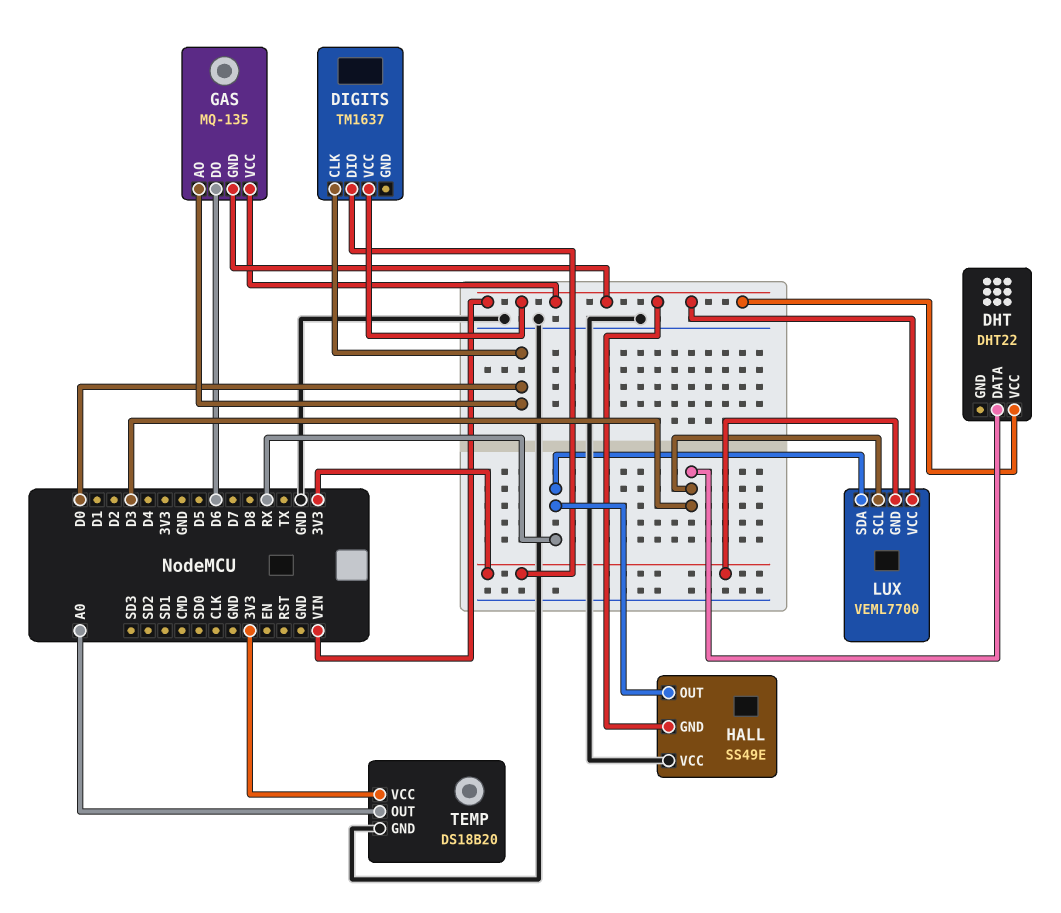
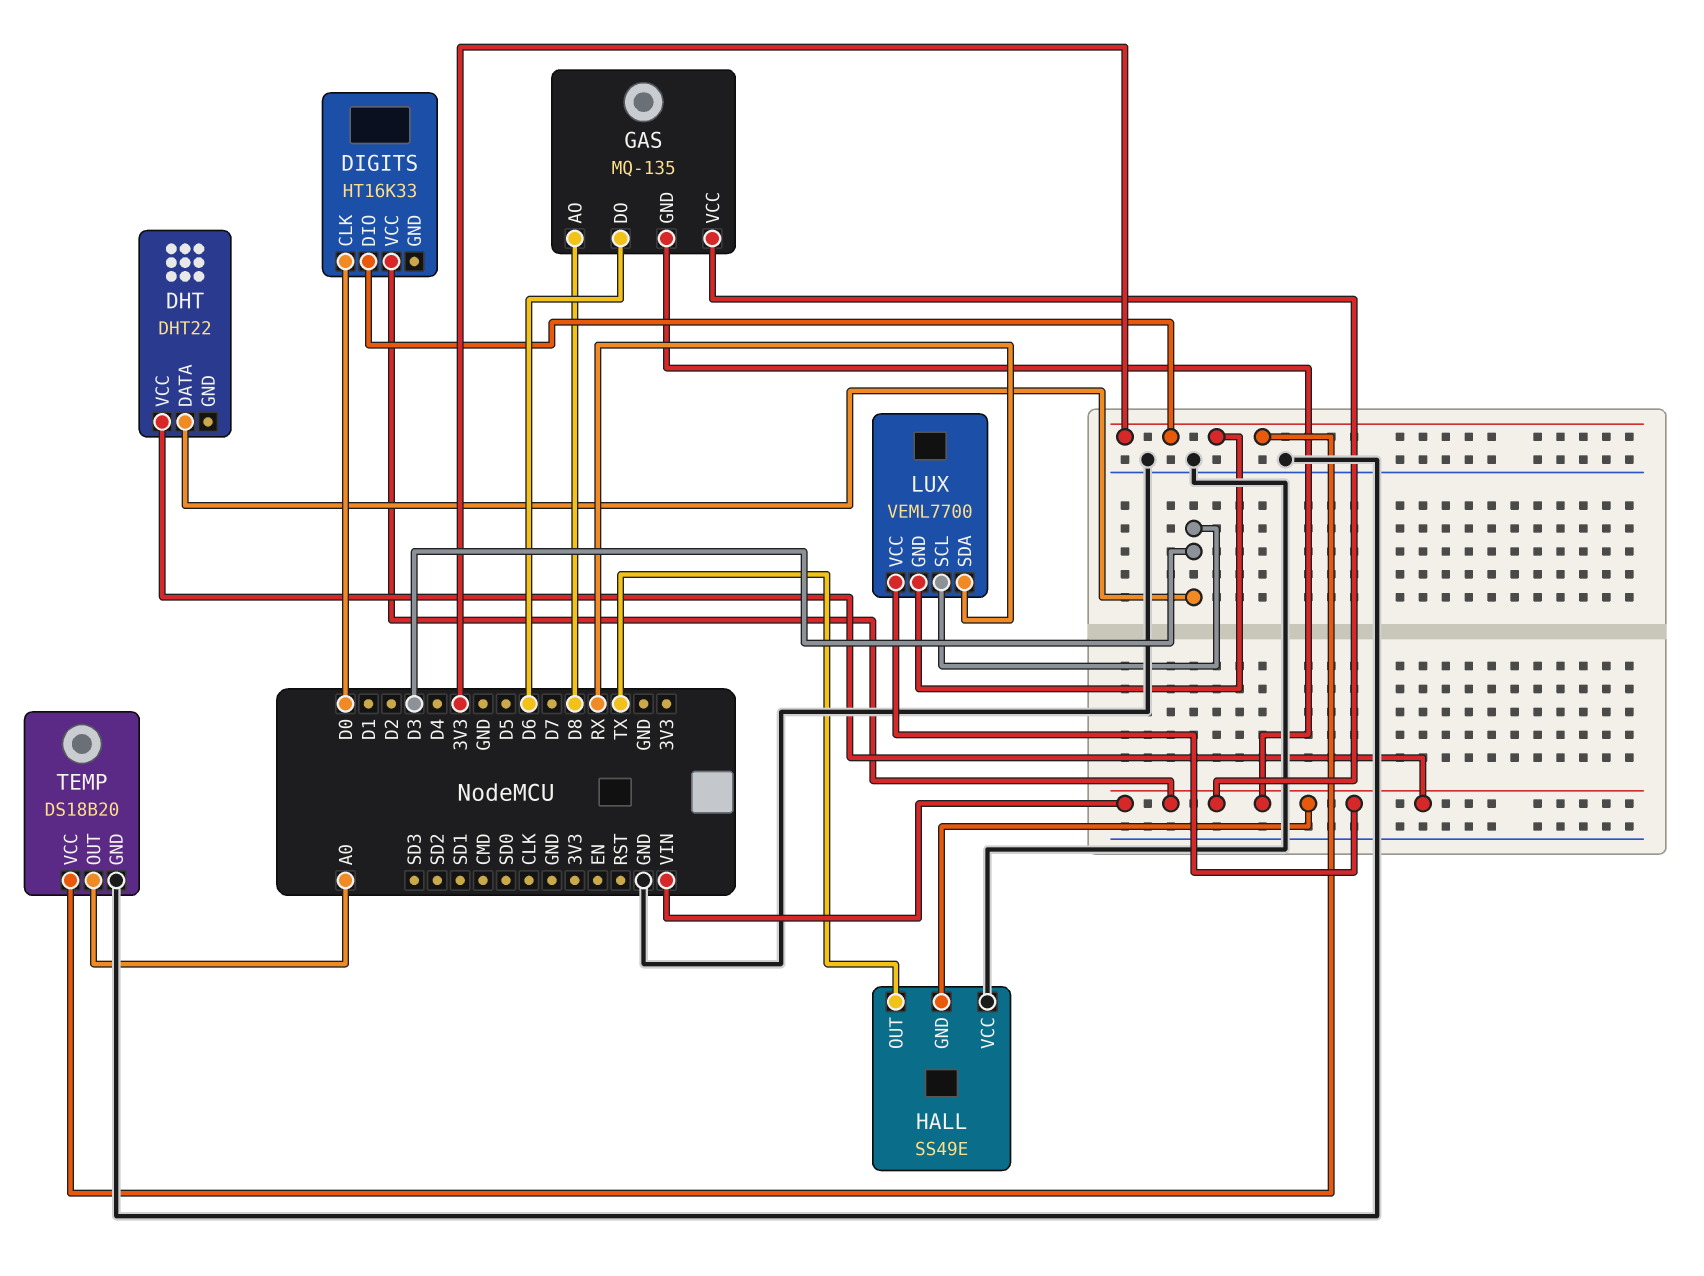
DIGITS: TM1637 -> HT16K33
GAS pin AO: D0 -> D8
HALL pin OUT: RX -> TX

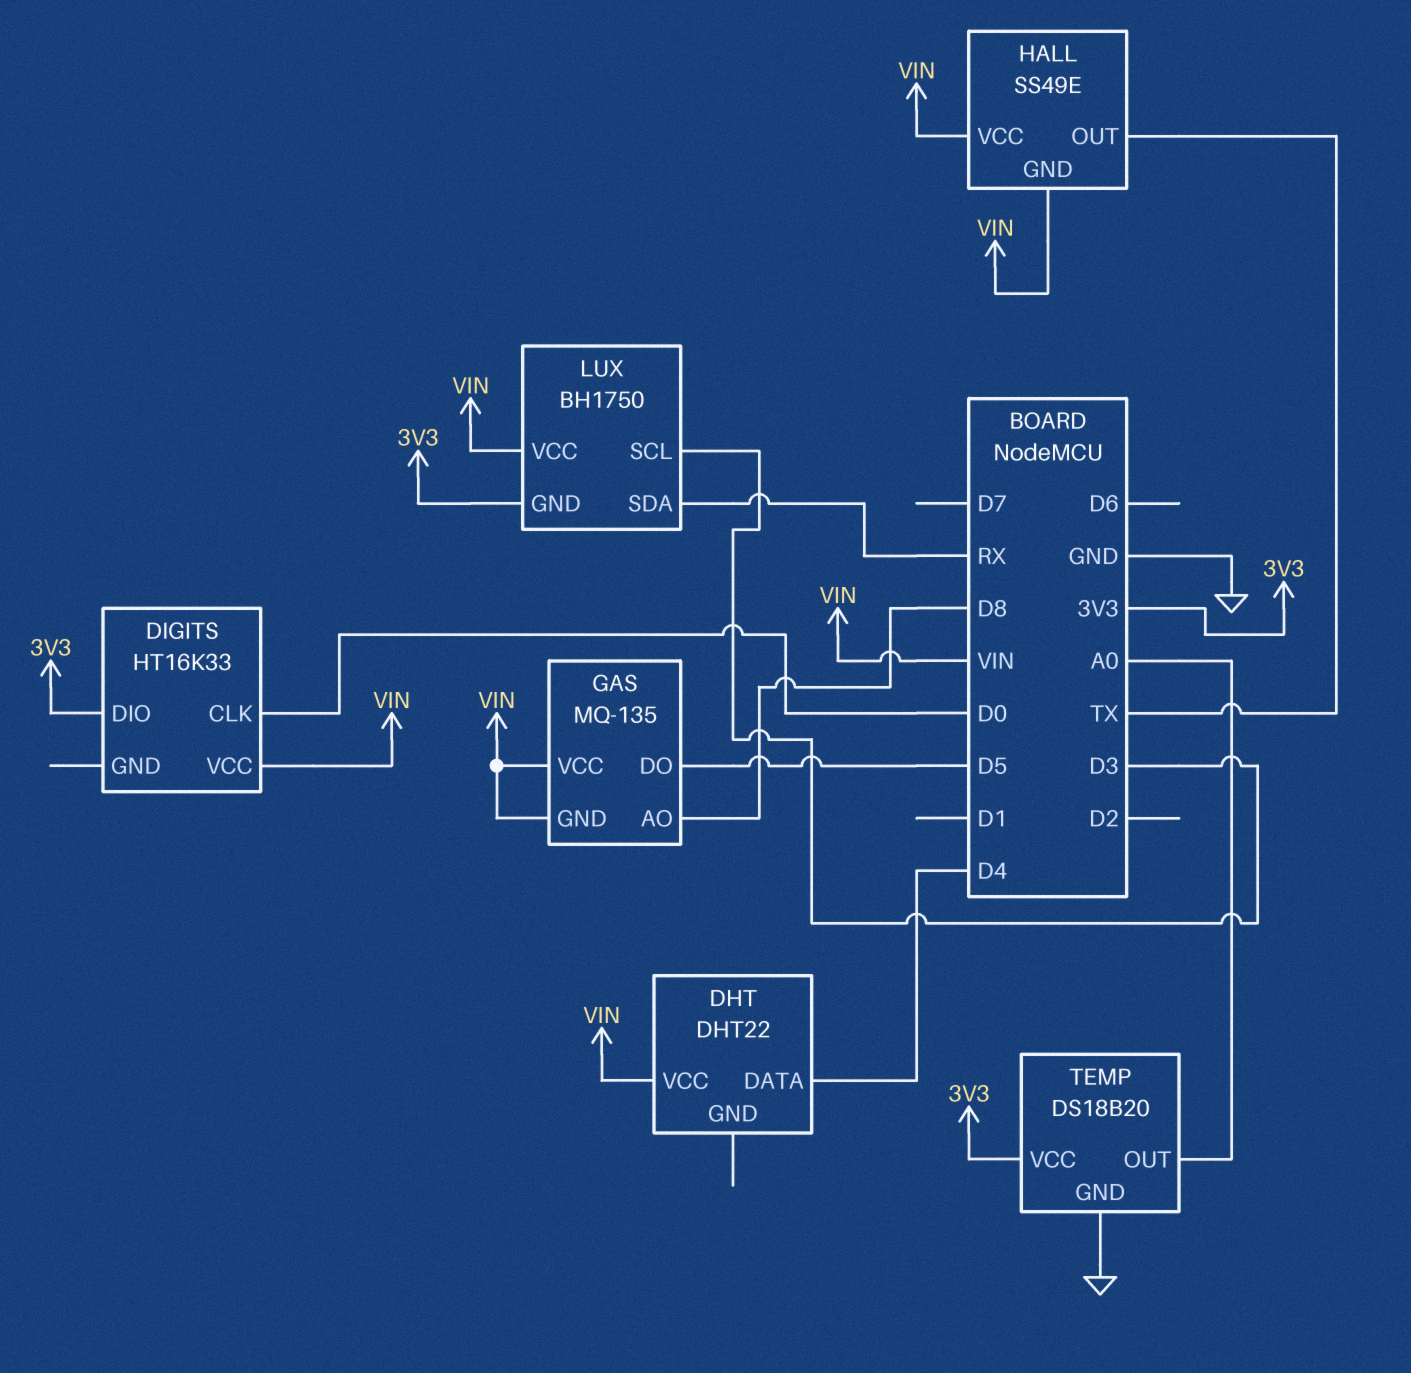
DHT pin DATA: D3 -> D4
GAS pin DO: D6 -> D5
HALL pin VCC: GND -> VIN
LUX: VEML7700 -> BH1750

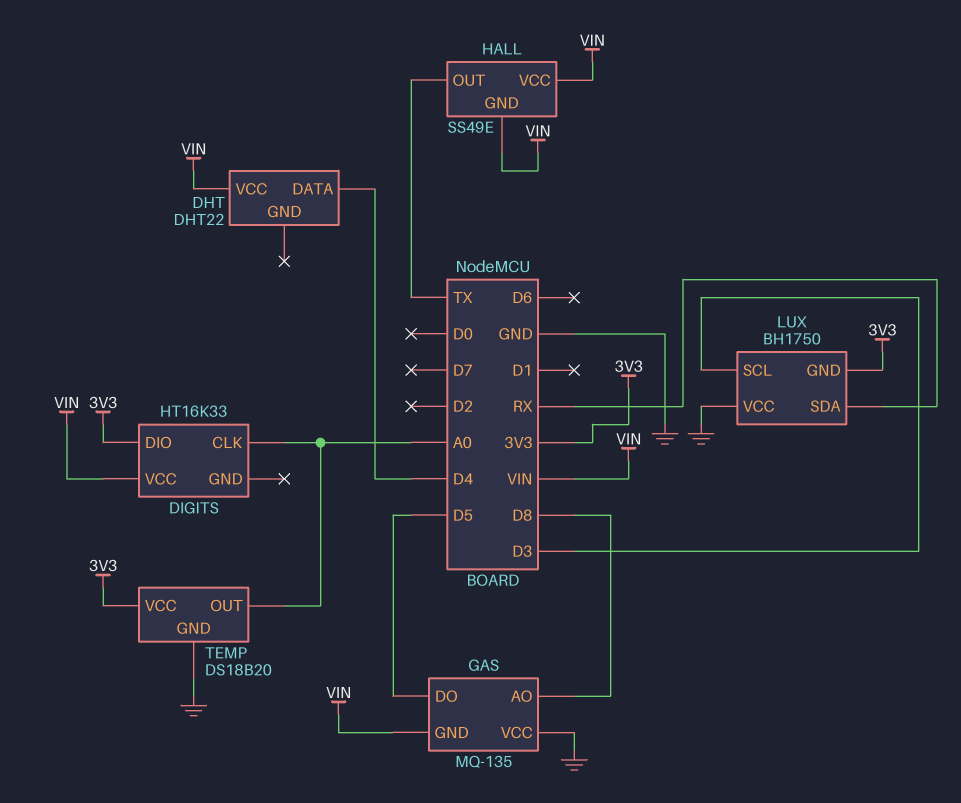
DIGITS pin CLK: D0 -> A0
GAS pin VCC: VIN -> GND
LUX pin VCC: VIN -> GND

